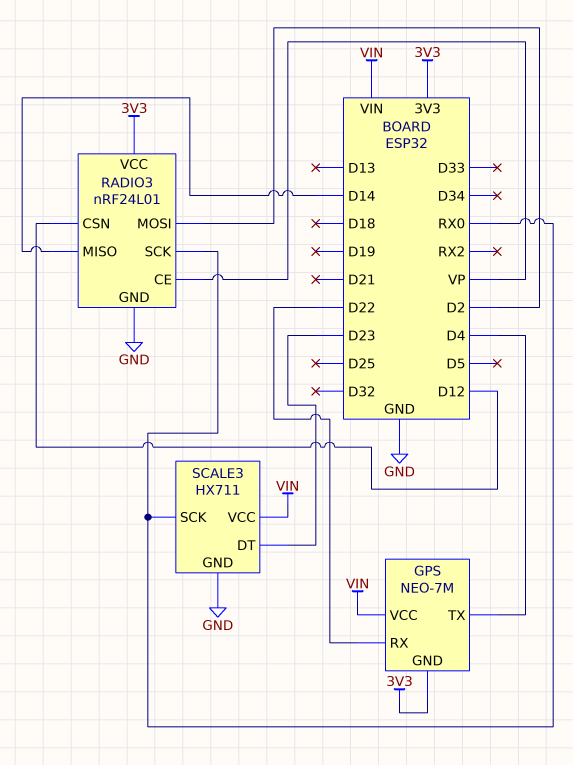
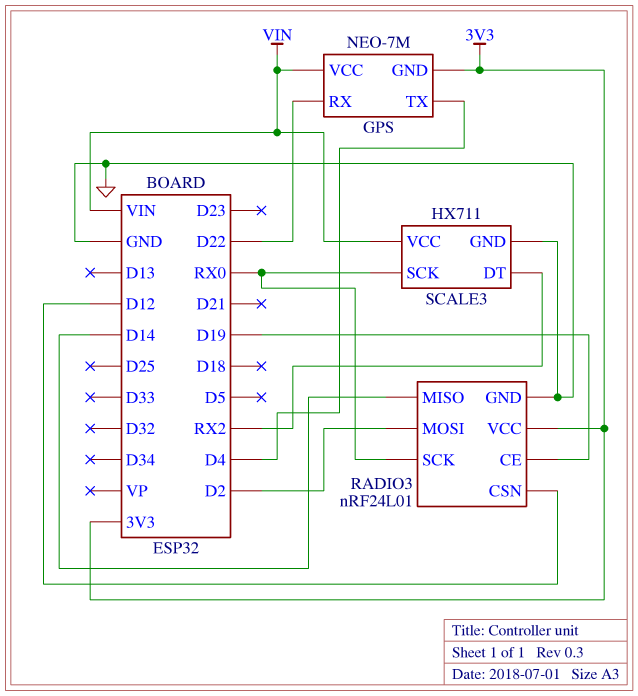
RADIO3 pin CE: VP -> D19
SCALE3 pin DT: D23 -> RX2

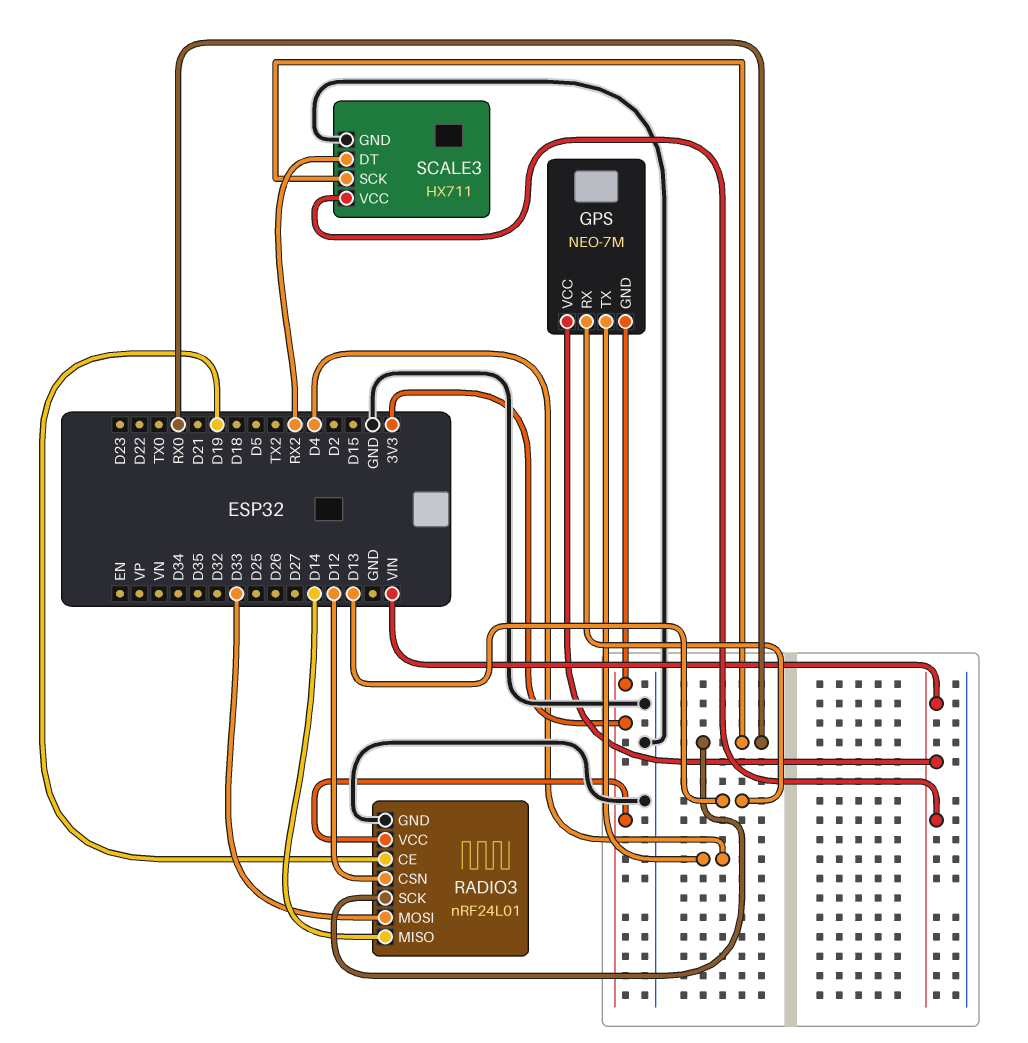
GPS pin RX: D22 -> D13
RADIO3 pin MOSI: D2 -> D33

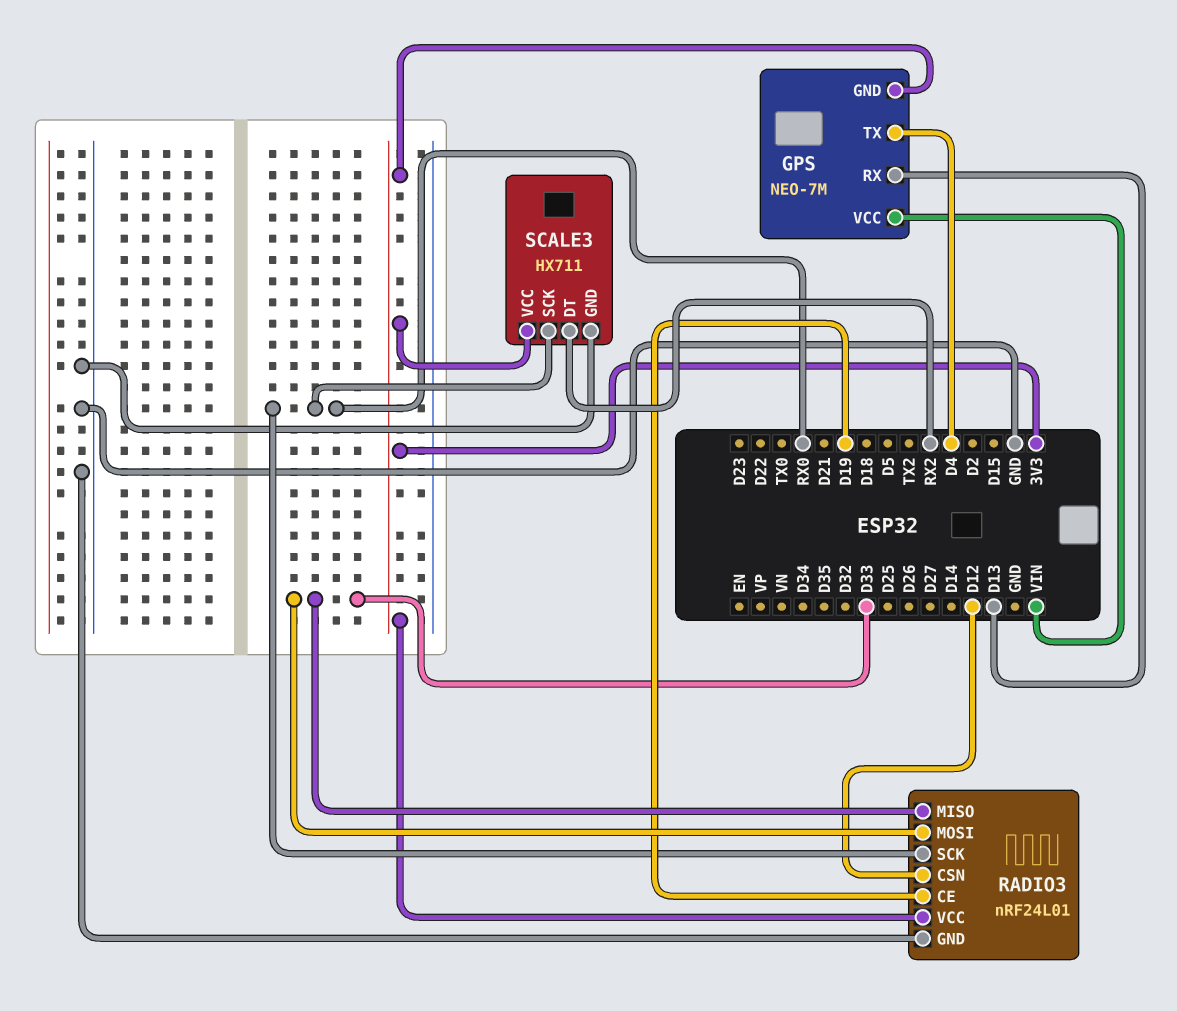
RADIO3 pin MISO: D14 -> D33
SCALE3 pin VCC: VIN -> 3V3

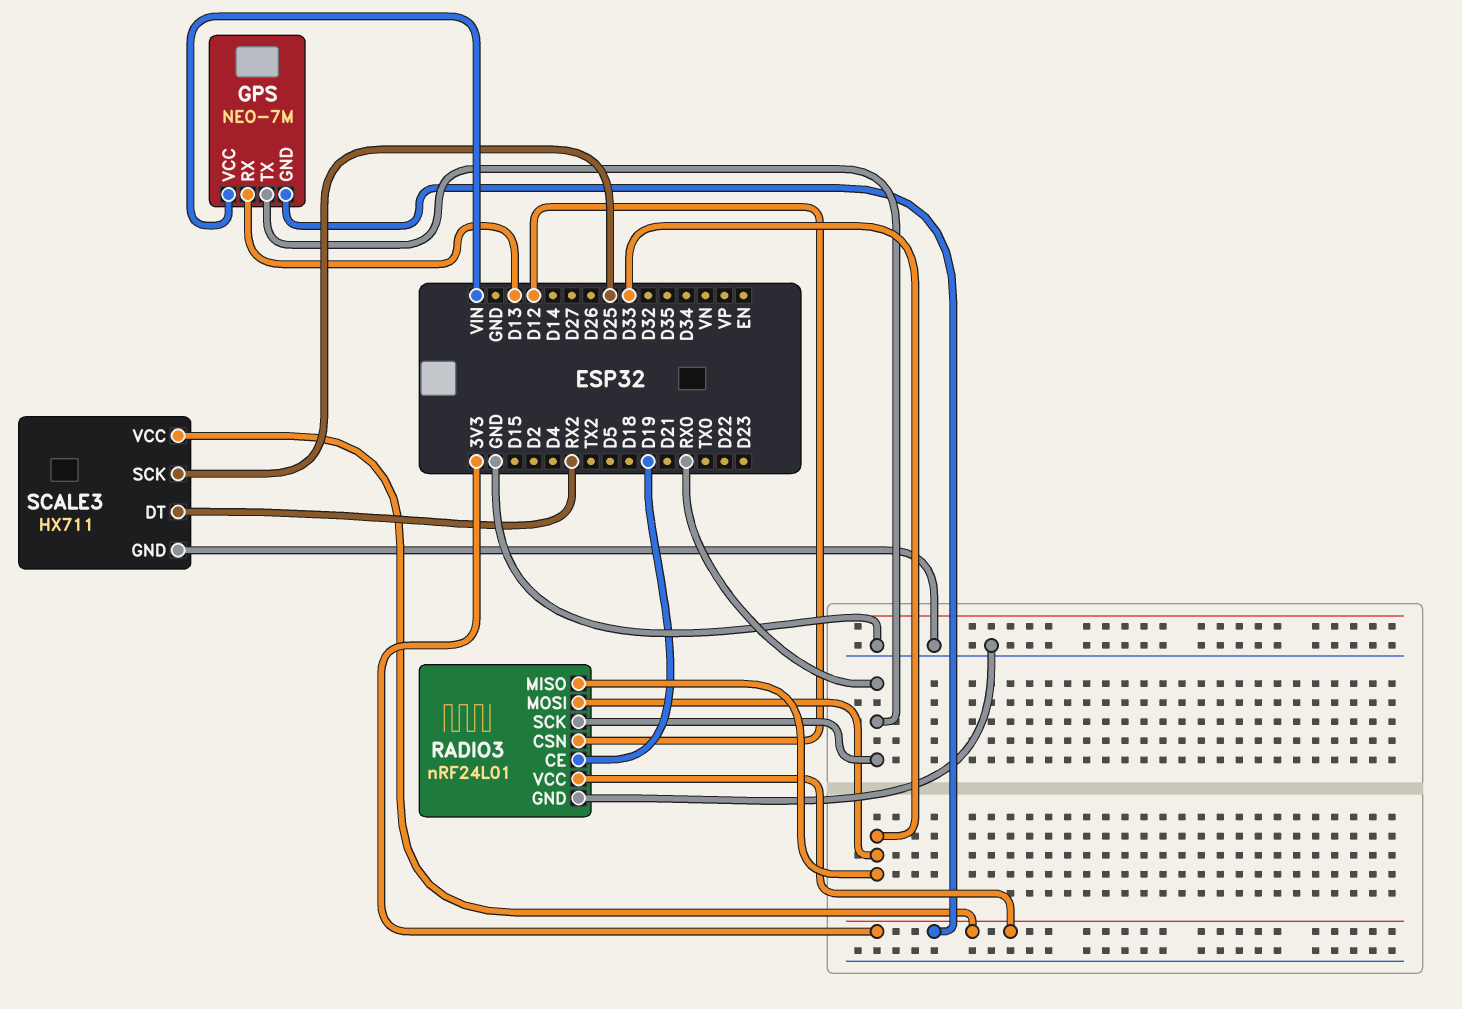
GPS pin TX: D4 -> RX0
SCALE3 pin SCK: RX0 -> D25

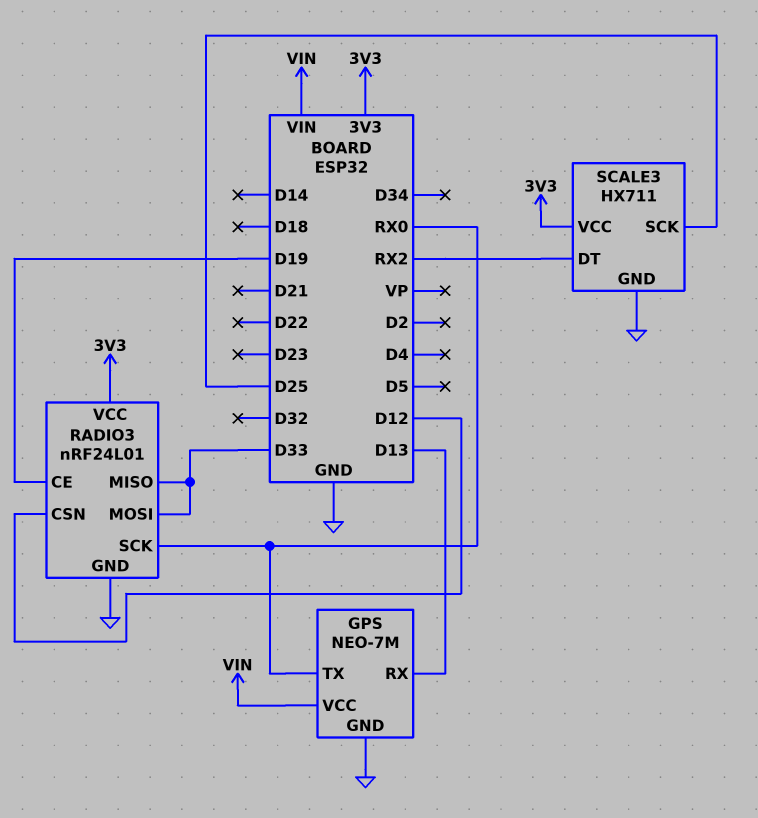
GPS pin GND: 3V3 -> GND

